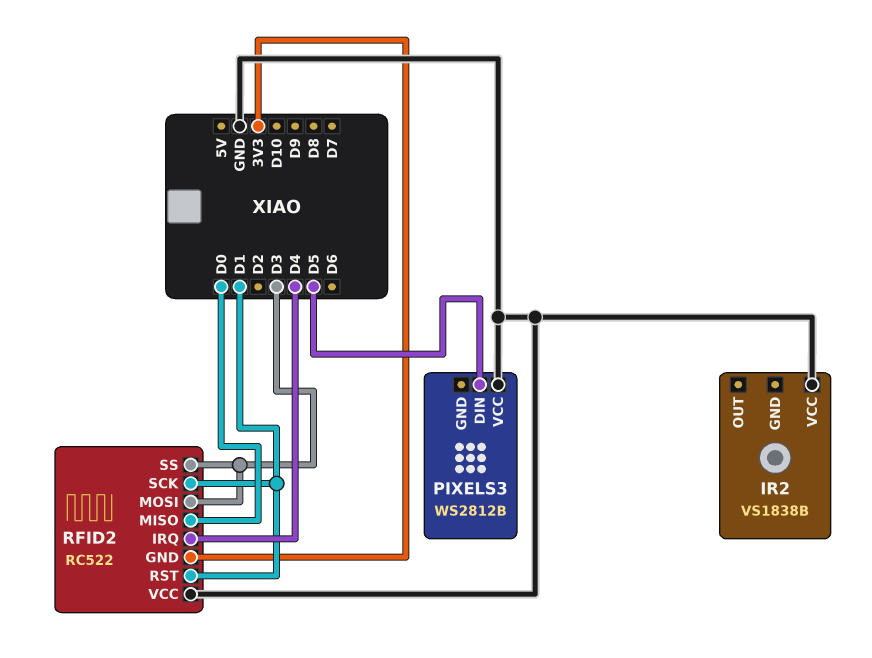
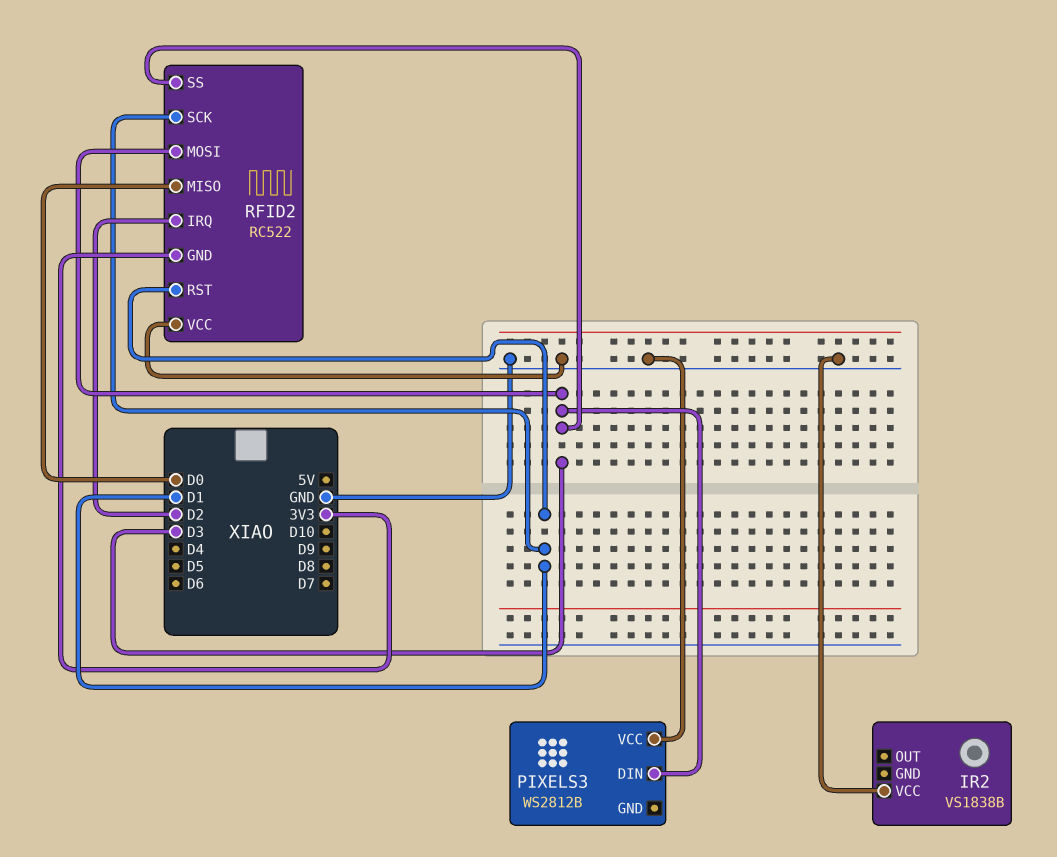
PIXELS3 pin DIN: D5 -> D3
RFID2 pin IRQ: D4 -> D2

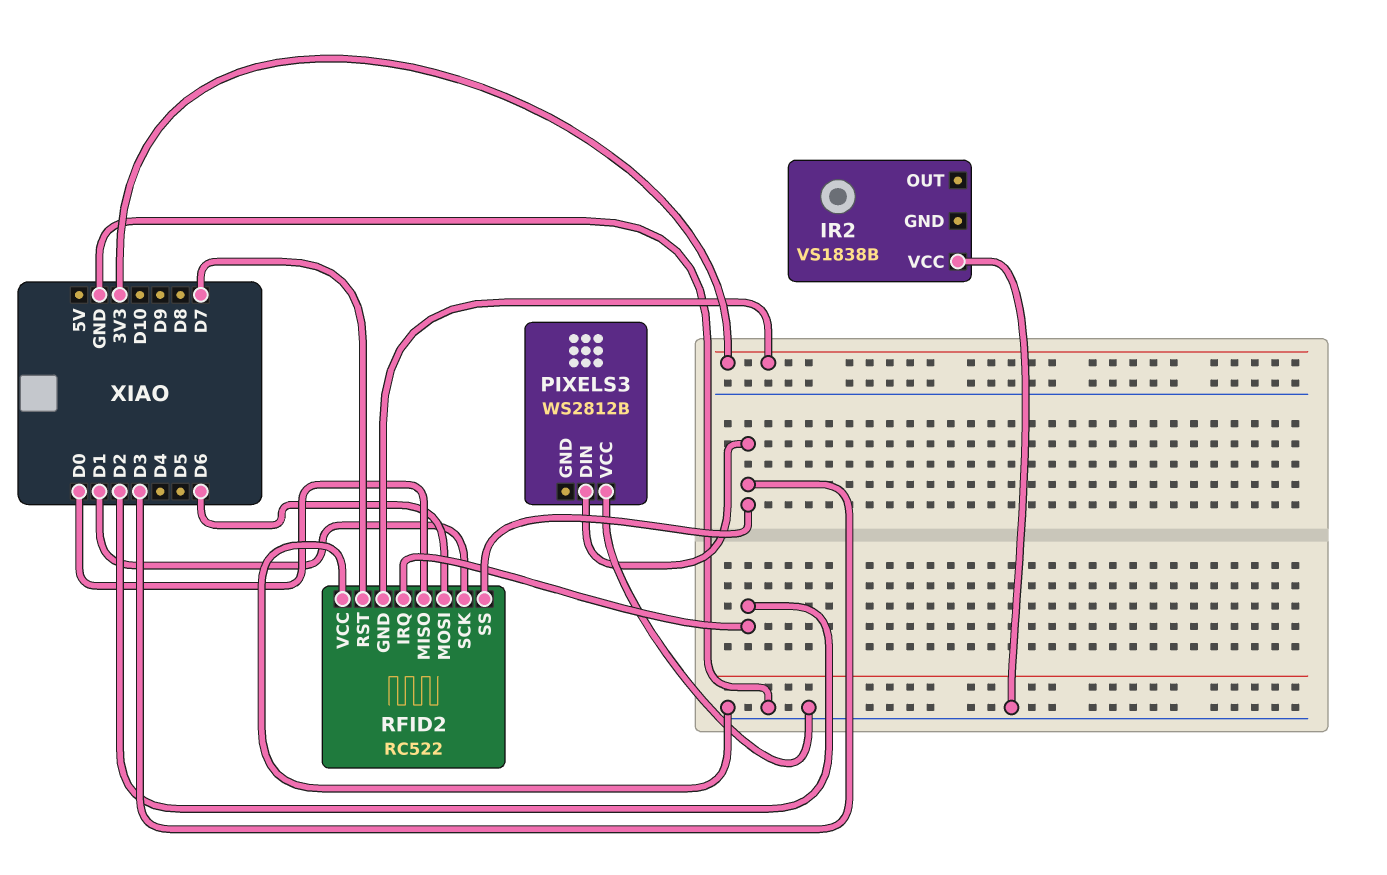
RFID2 pin MOSI: D3 -> D6
RFID2 pin RST: D1 -> D7

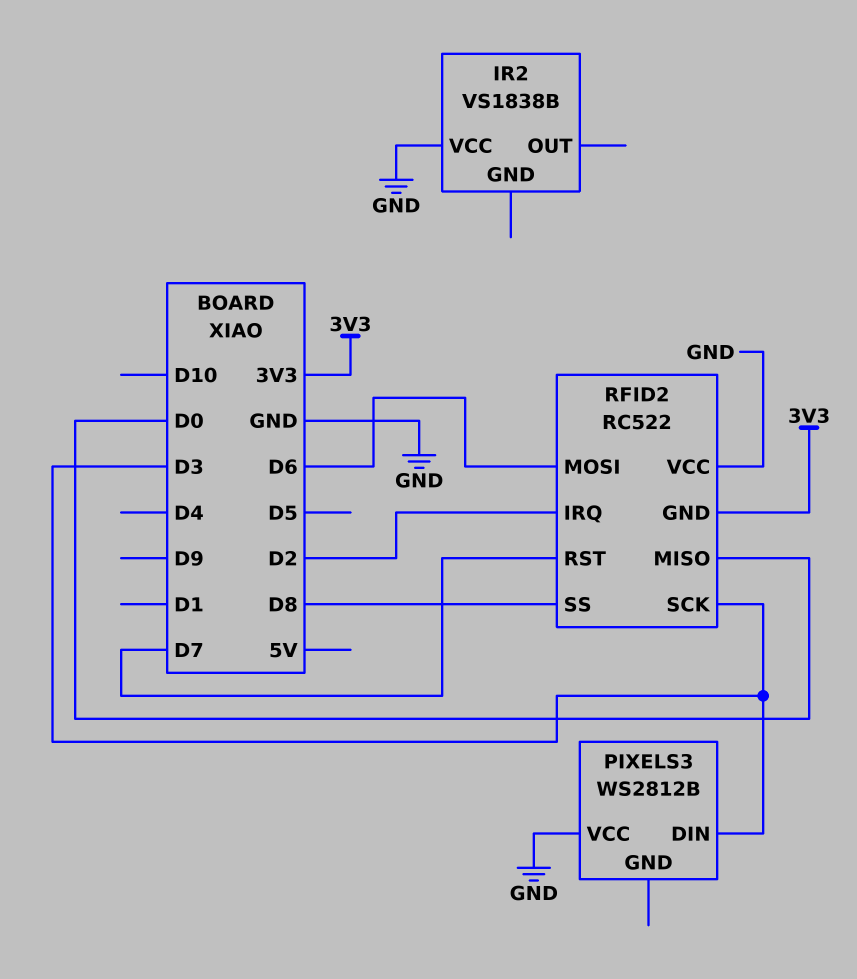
RFID2 pin SCK: D1 -> D3
RFID2 pin SS: D3 -> D8

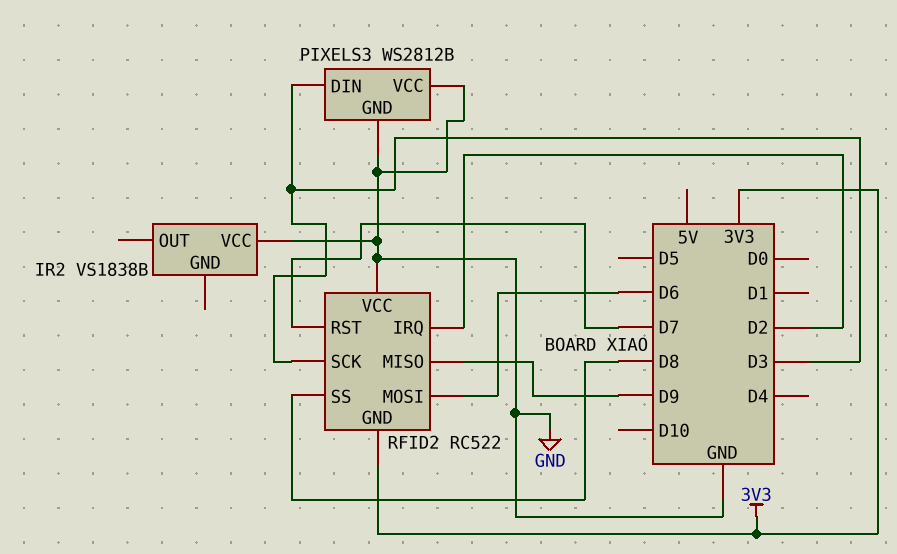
PIXELS3 pin GND: none -> GND
RFID2 pin MISO: D0 -> D9

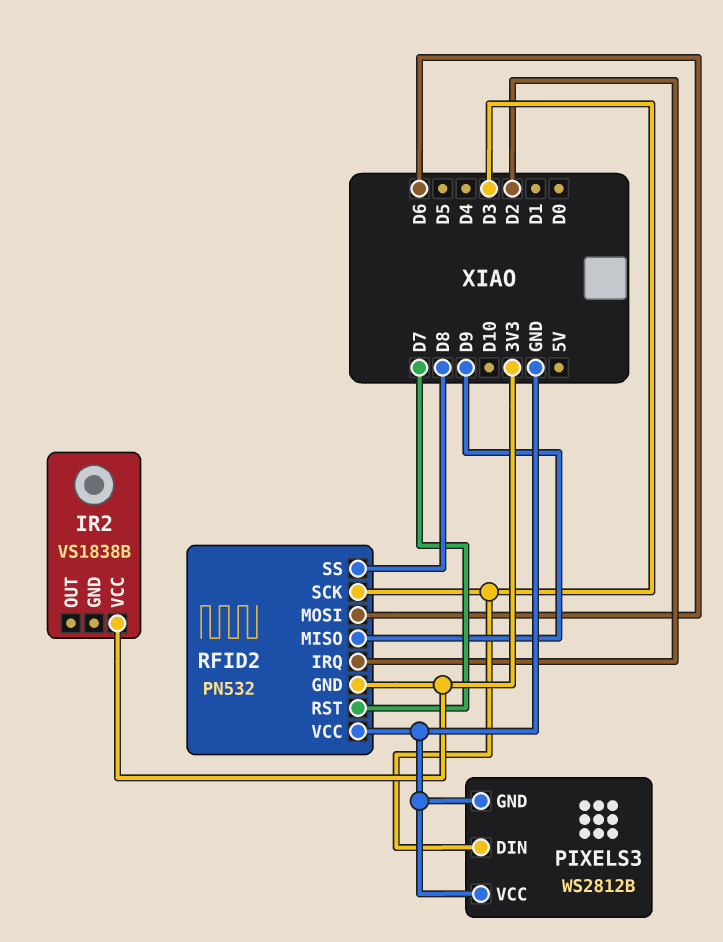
IR2 pin VCC: GND -> 3V3
RFID2: RC522 -> PN532

